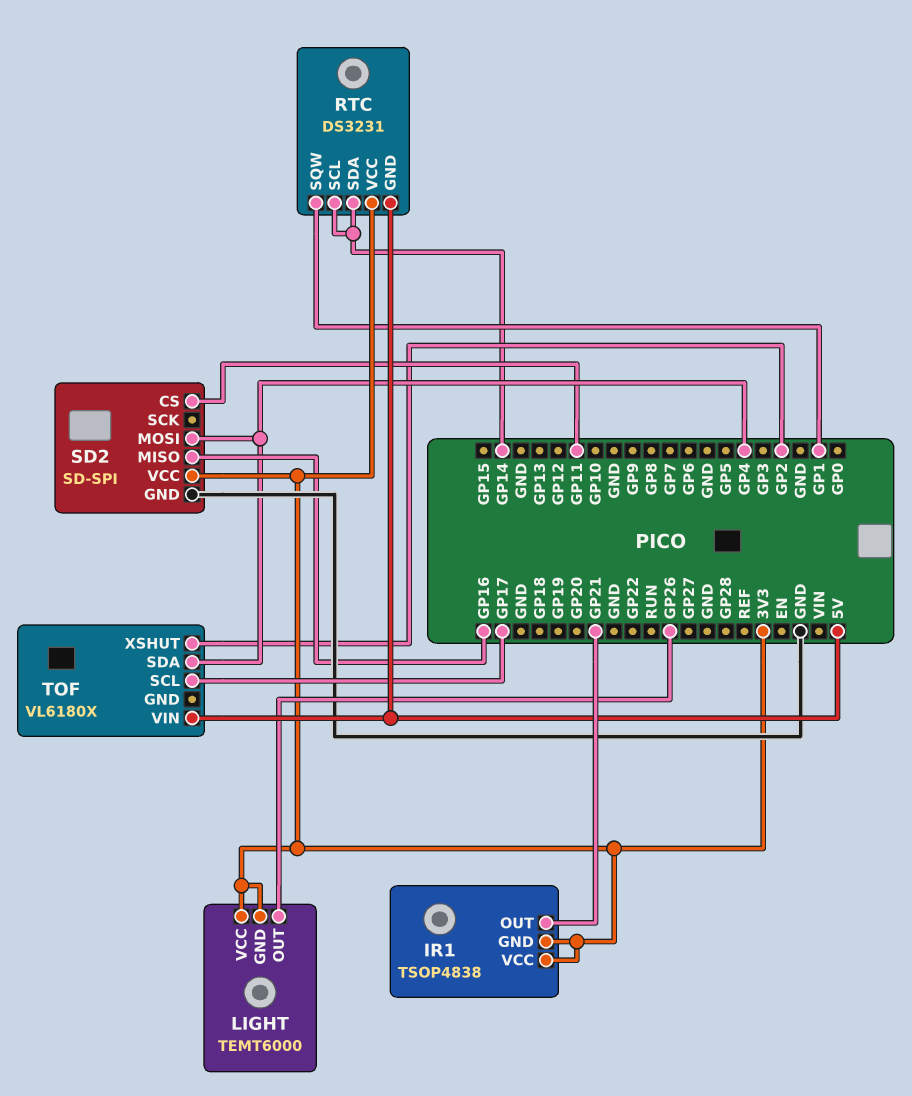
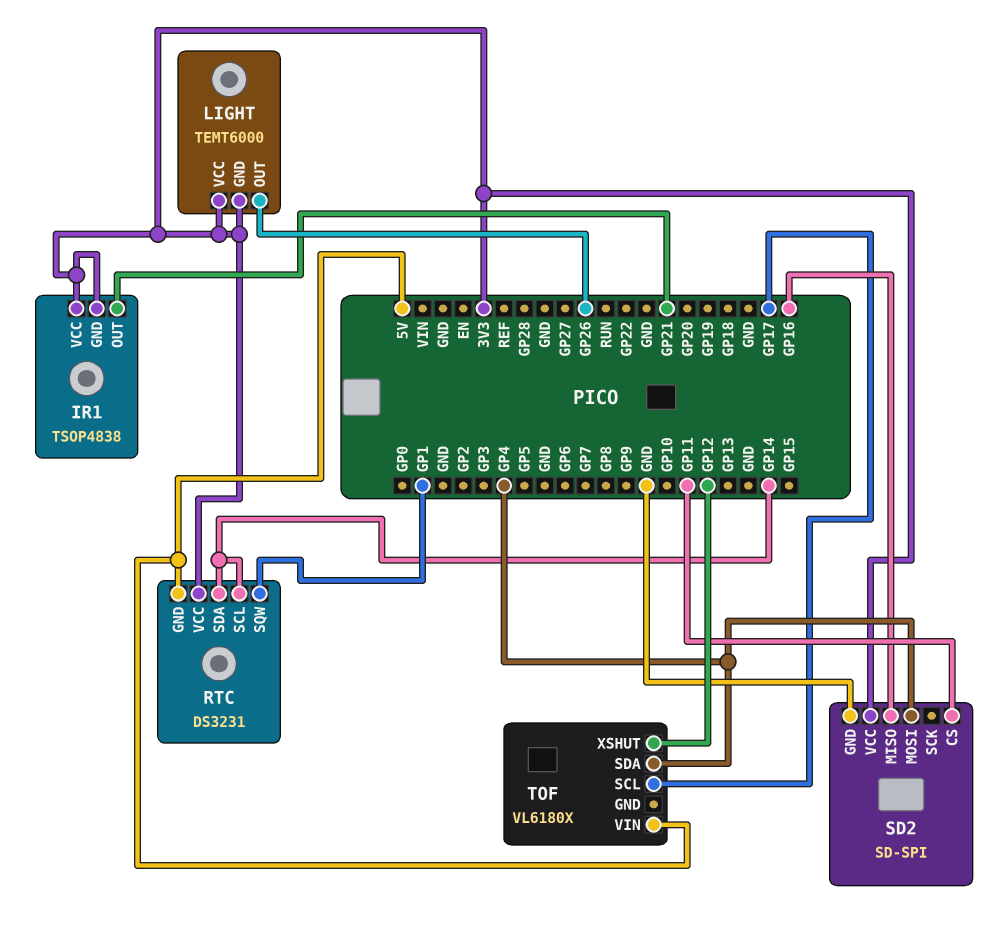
TOF pin XSHUT: GP2 -> GP12

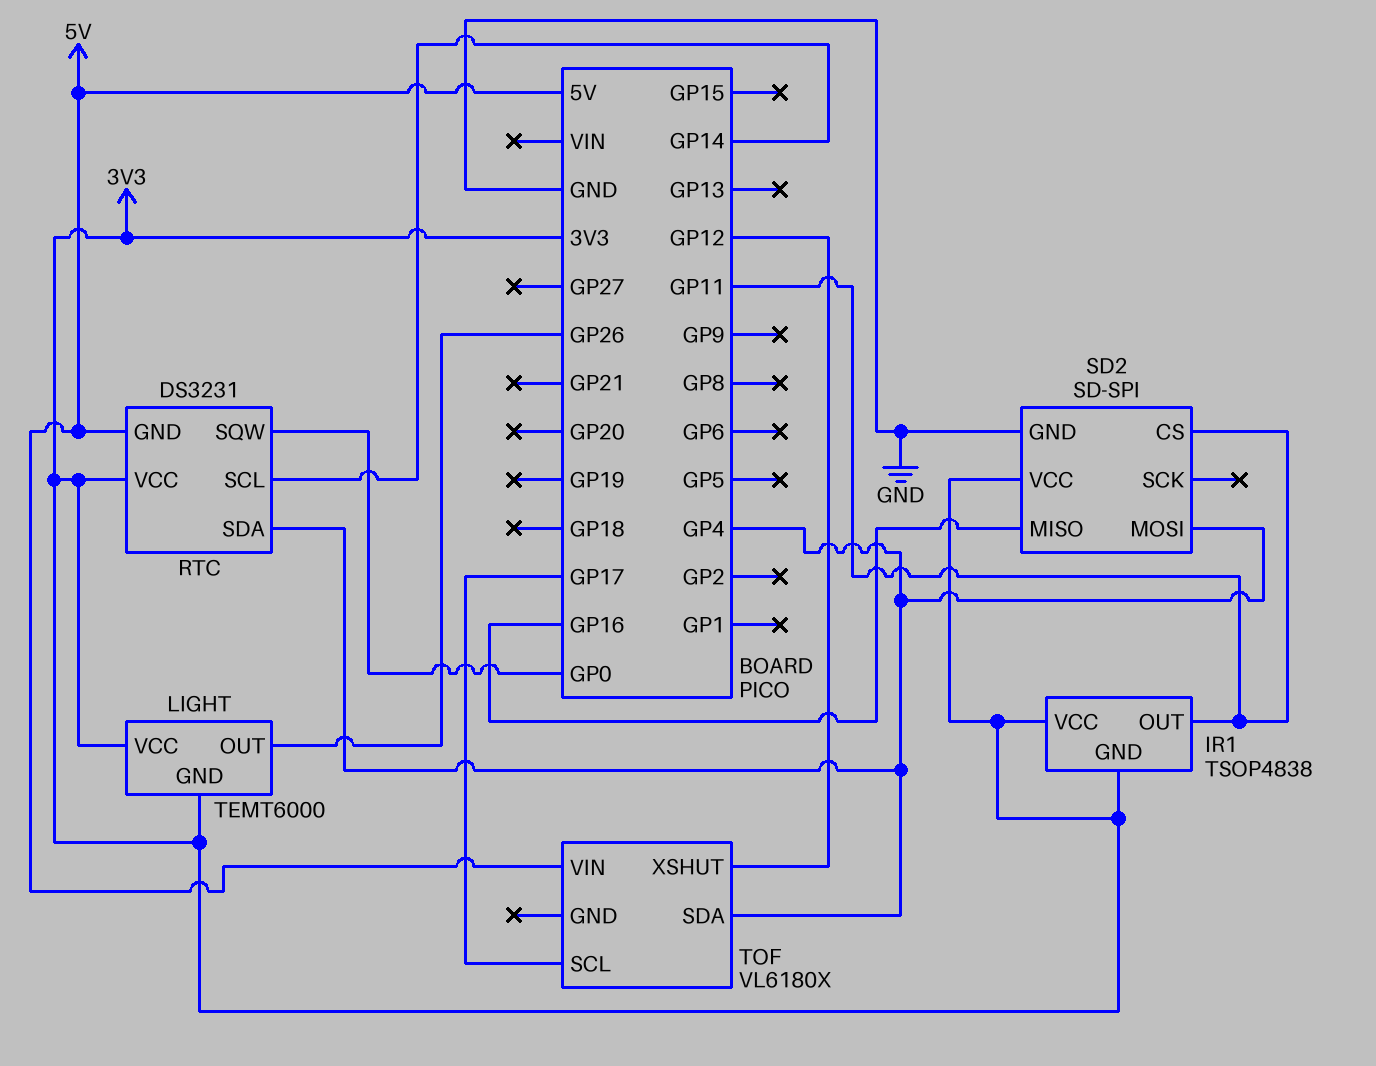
IR1 pin OUT: GP21 -> GP11
RTC pin SDA: GP14 -> GP4
RTC pin SQW: GP1 -> GP0

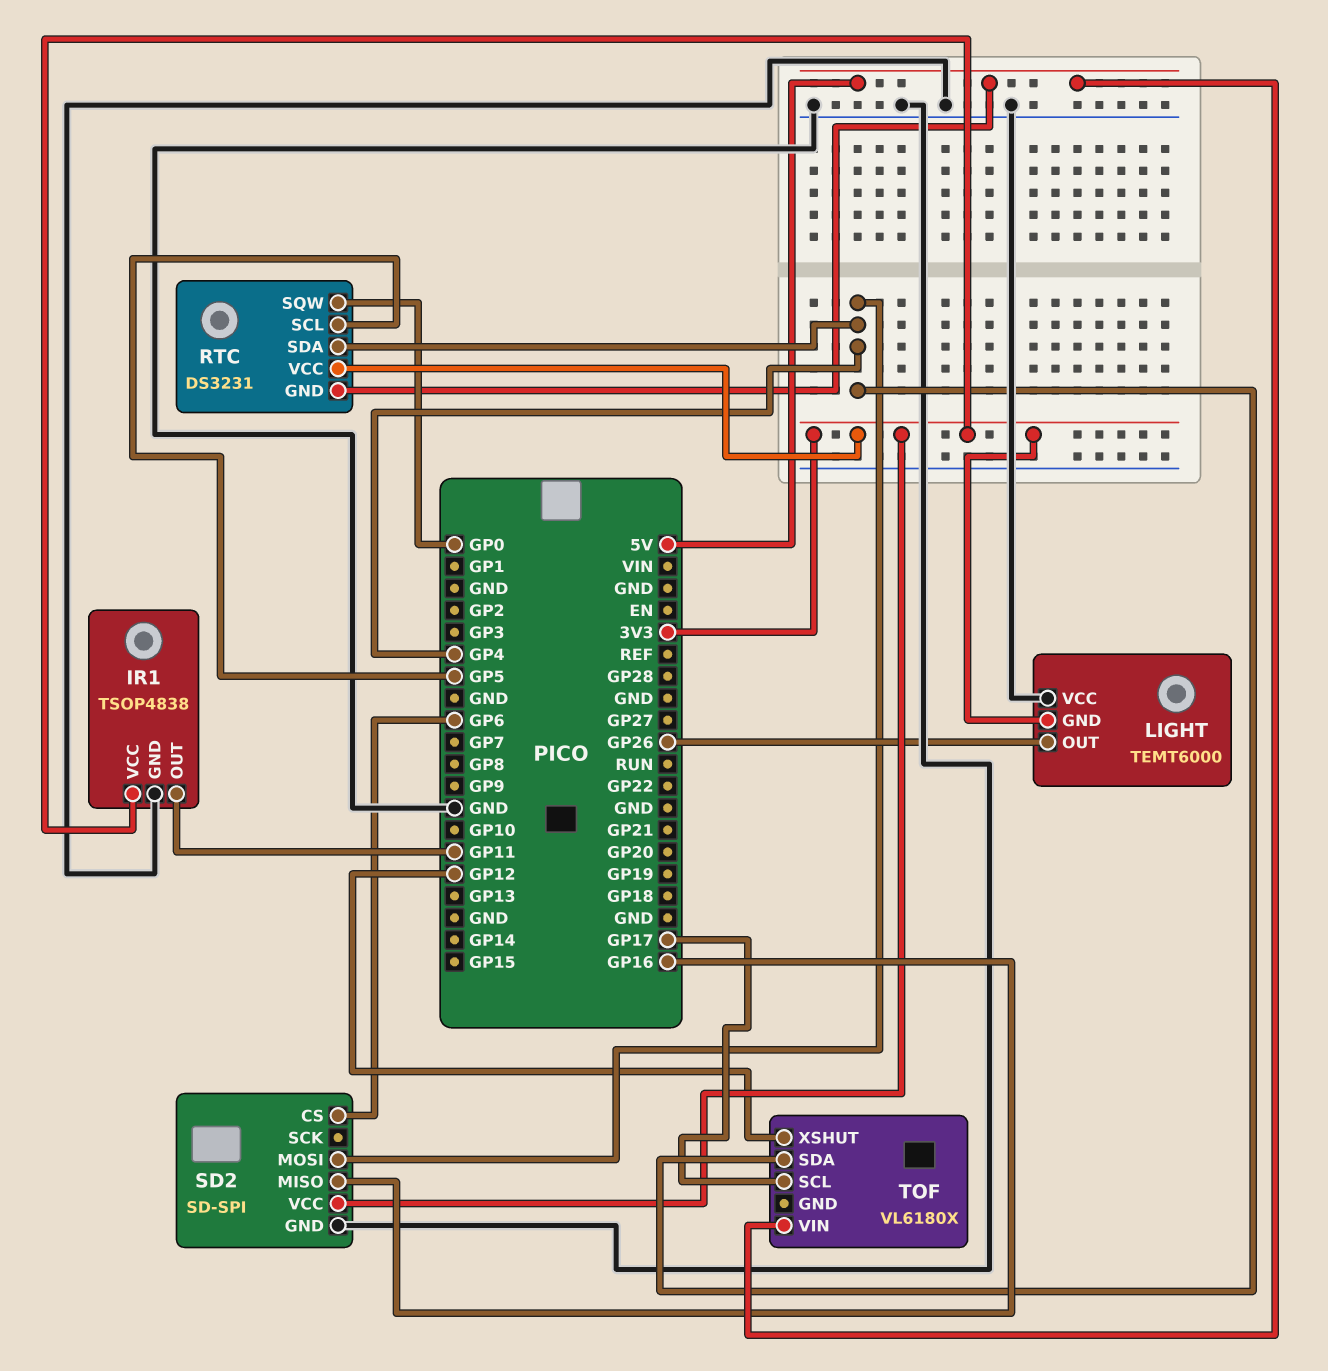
IR1 pin GND: 3V3 -> GND
LIGHT pin VCC: 3V3 -> GND
RTC pin SCL: GP14 -> GP5
SD2 pin CS: GP11 -> GP6

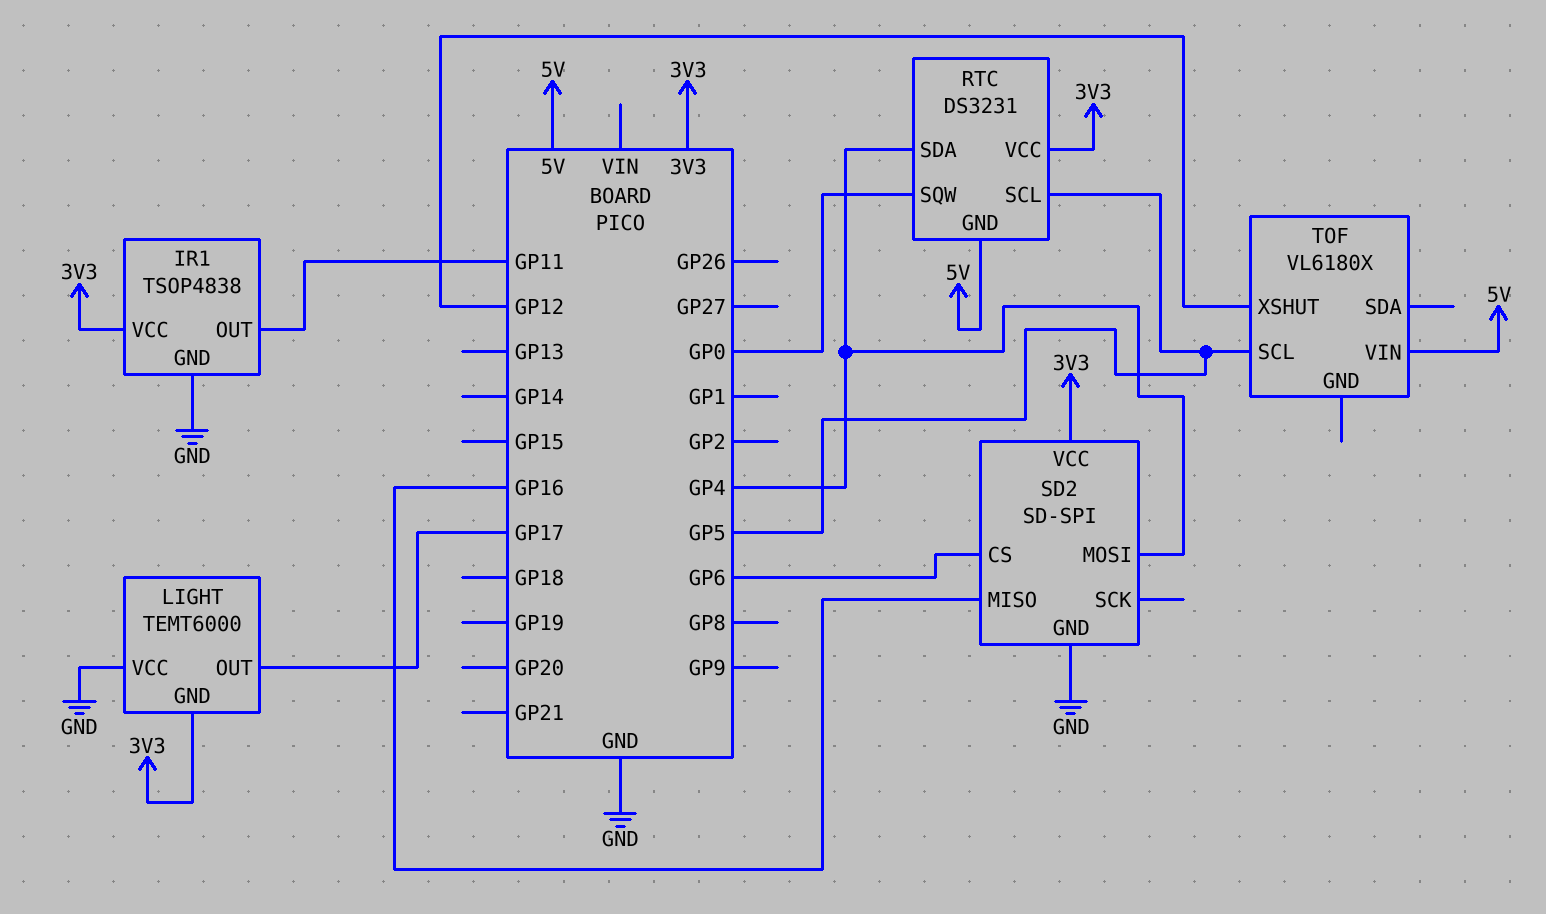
LIGHT pin OUT: GP26 -> GP17
TOF pin SCL: GP17 -> GP5
TOF pin SDA: GP4 -> none

